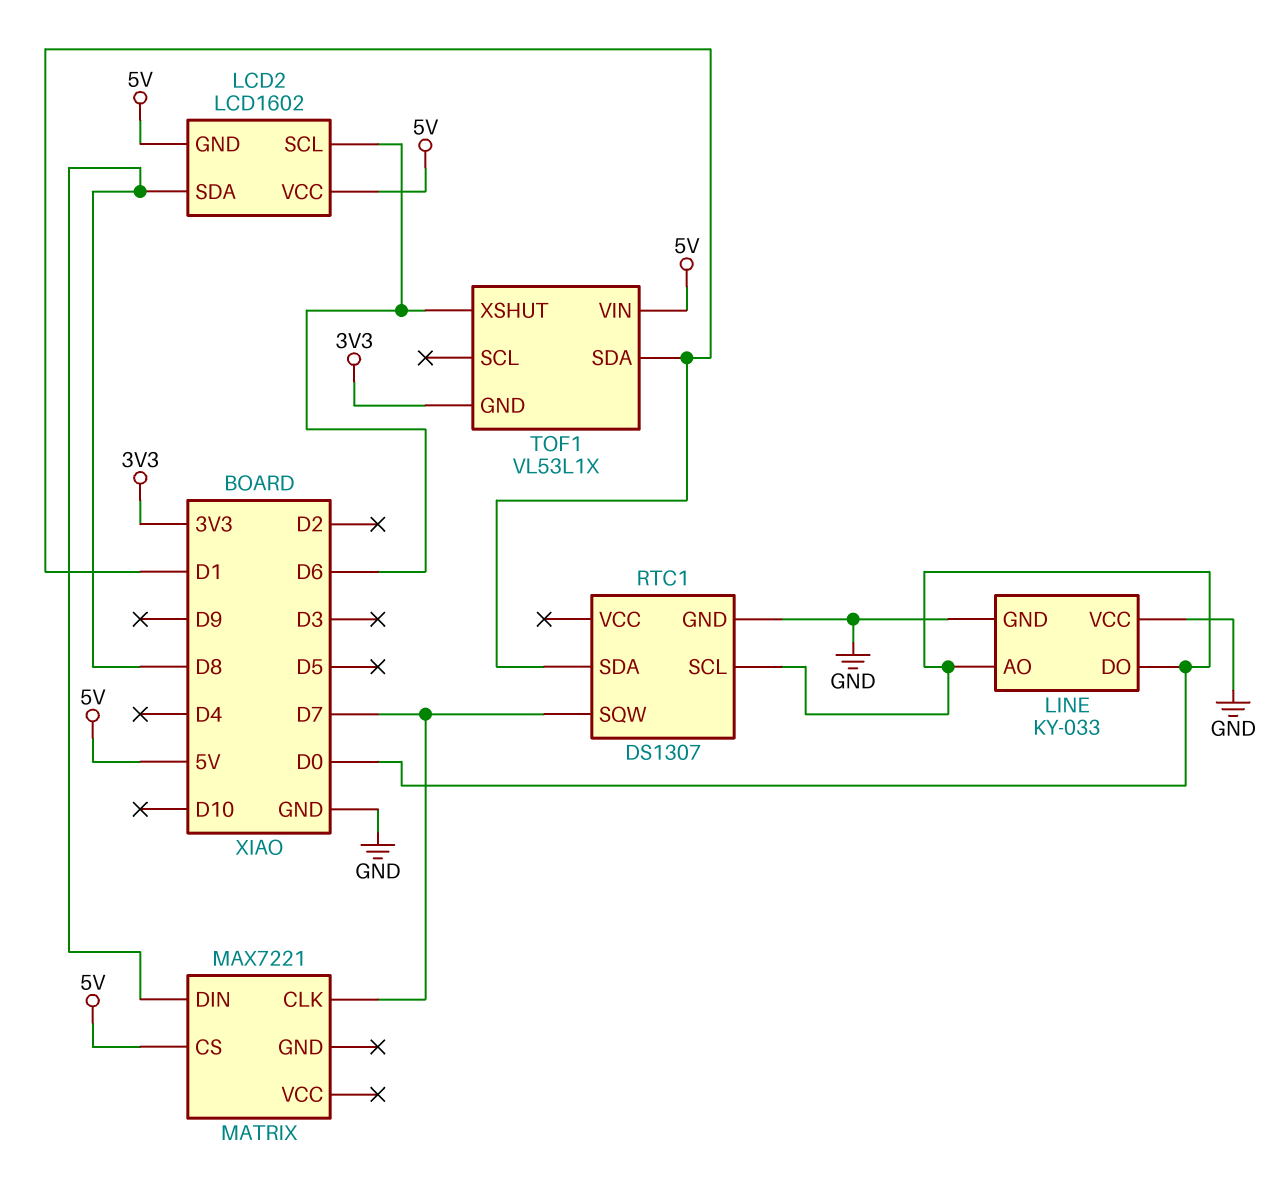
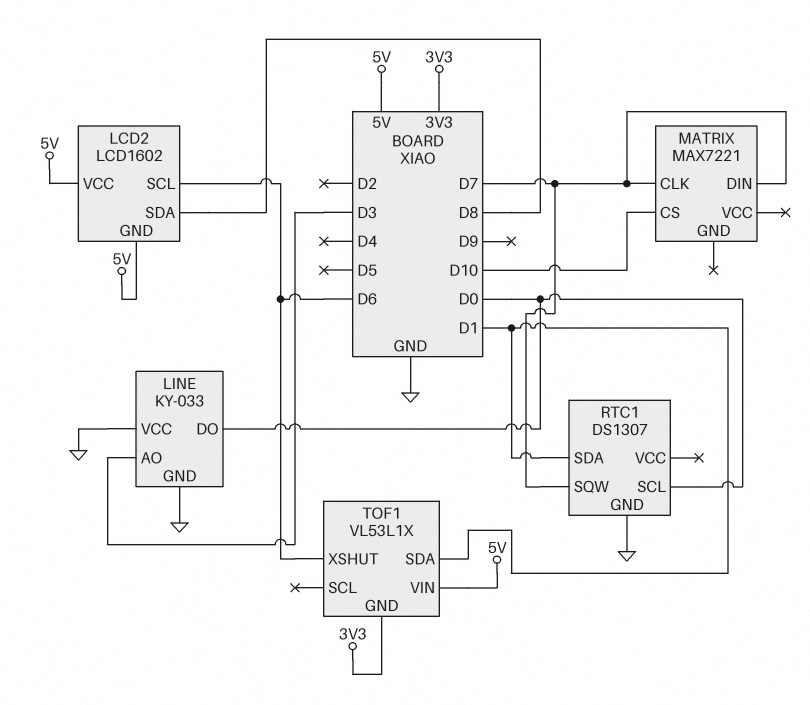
LINE pin AO: D0 -> D3
MATRIX pin CS: 5V -> D10
MATRIX pin DIN: D8 -> D7

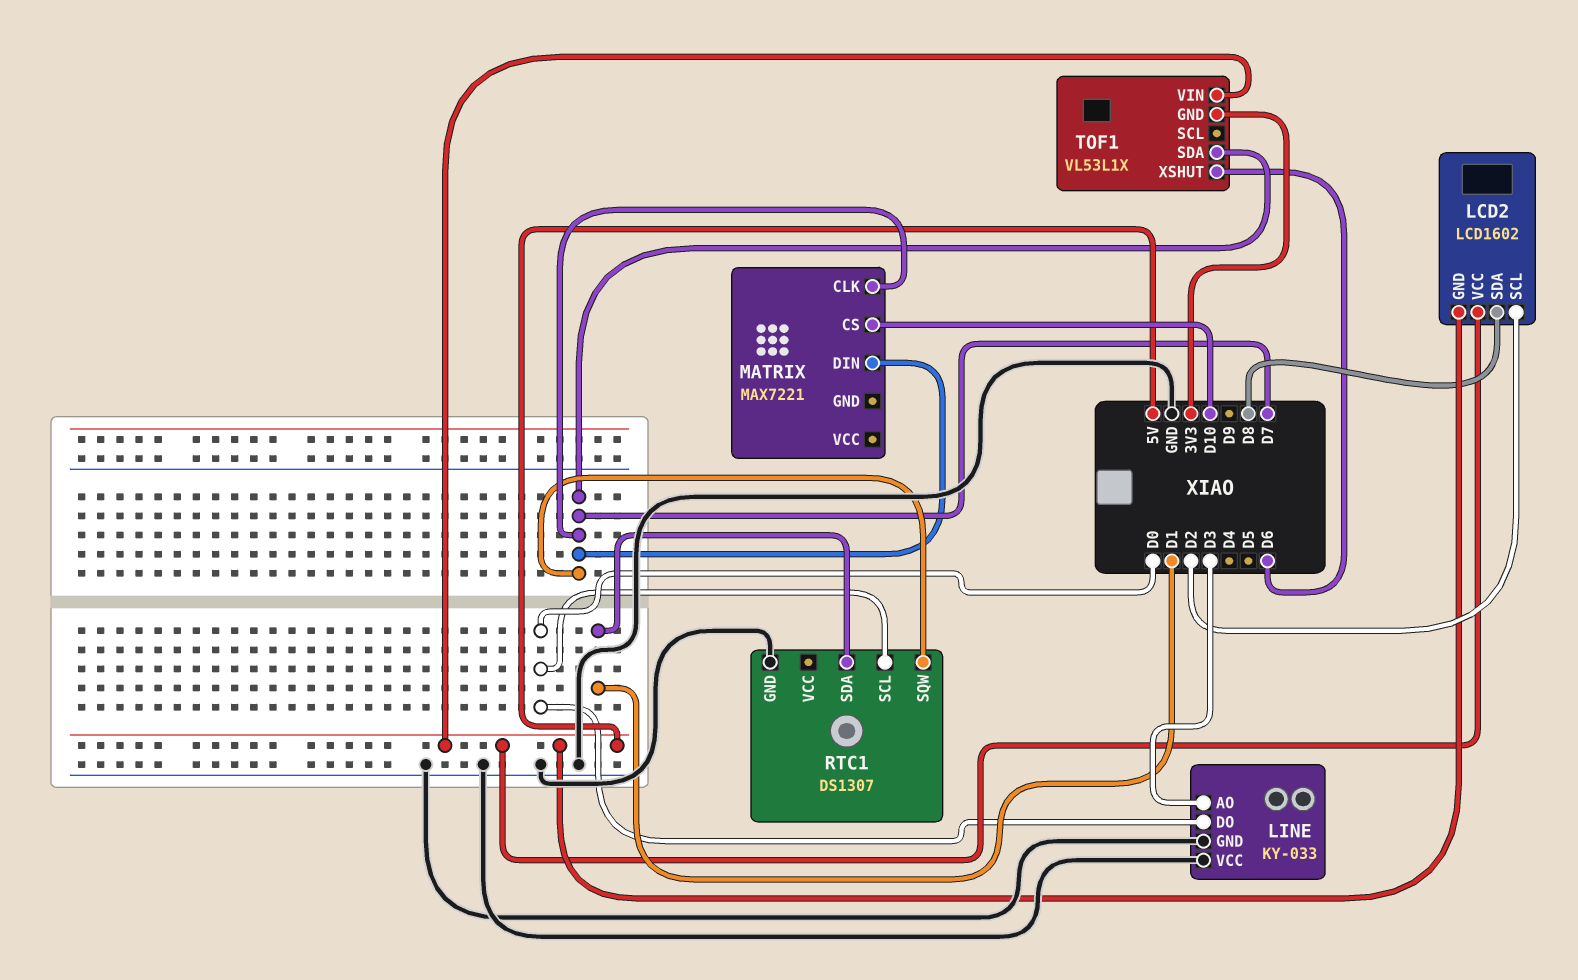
LCD2 pin SCL: D6 -> D2
TOF1 pin SDA: D1 -> D7

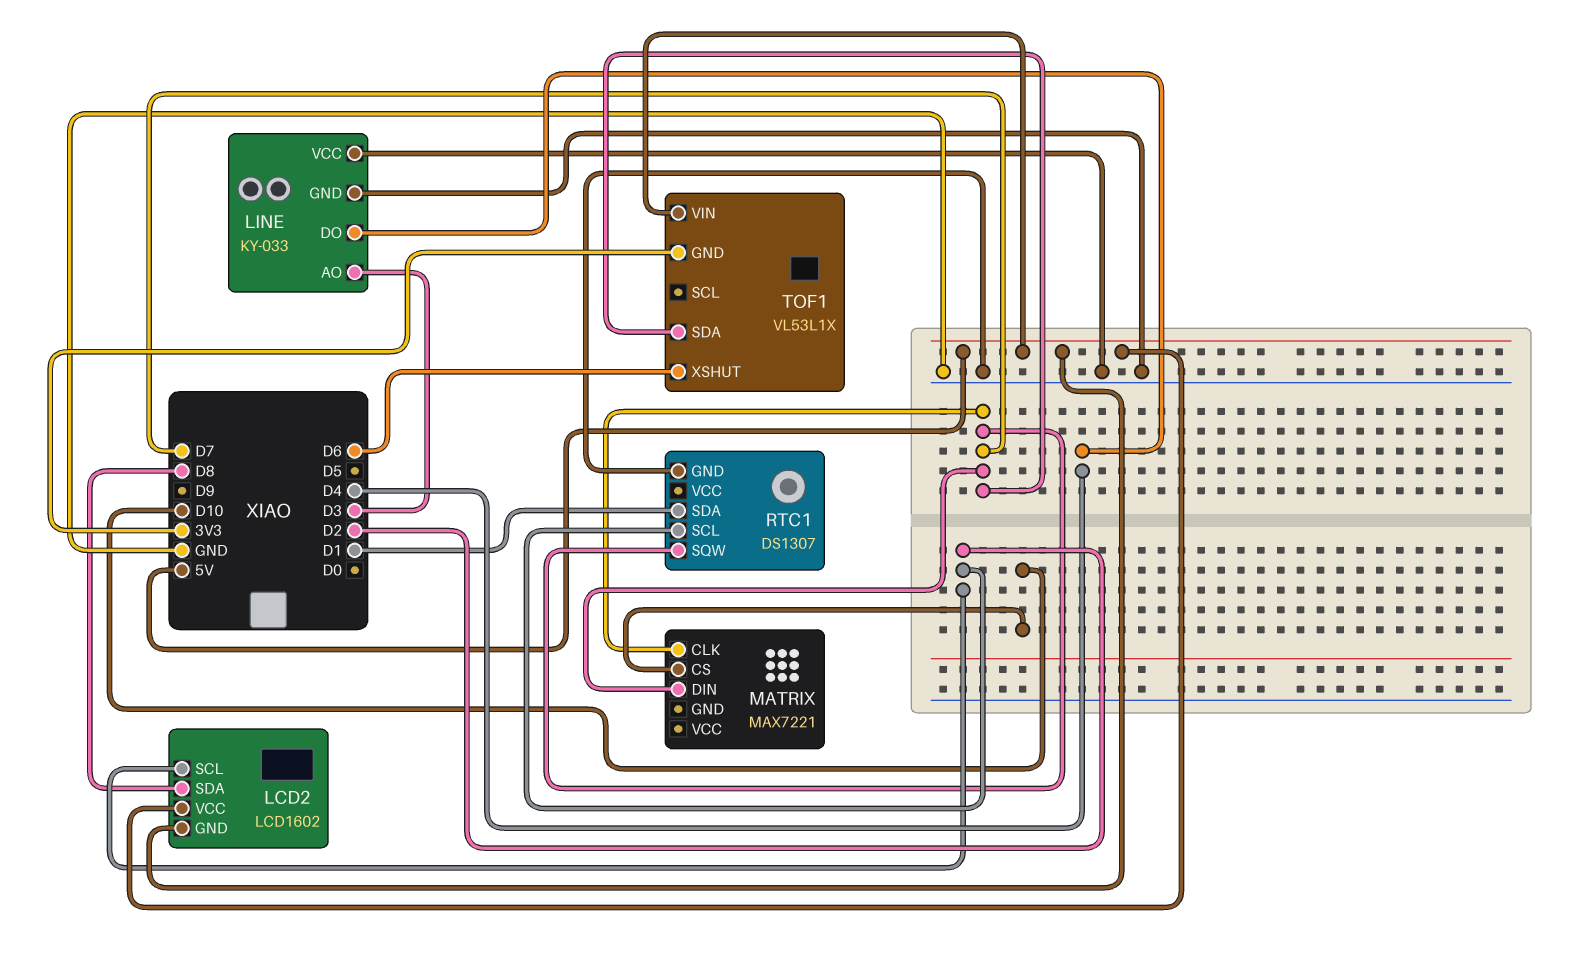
LINE pin DO: D0 -> D4
RTC1 pin SCL: D0 -> D2

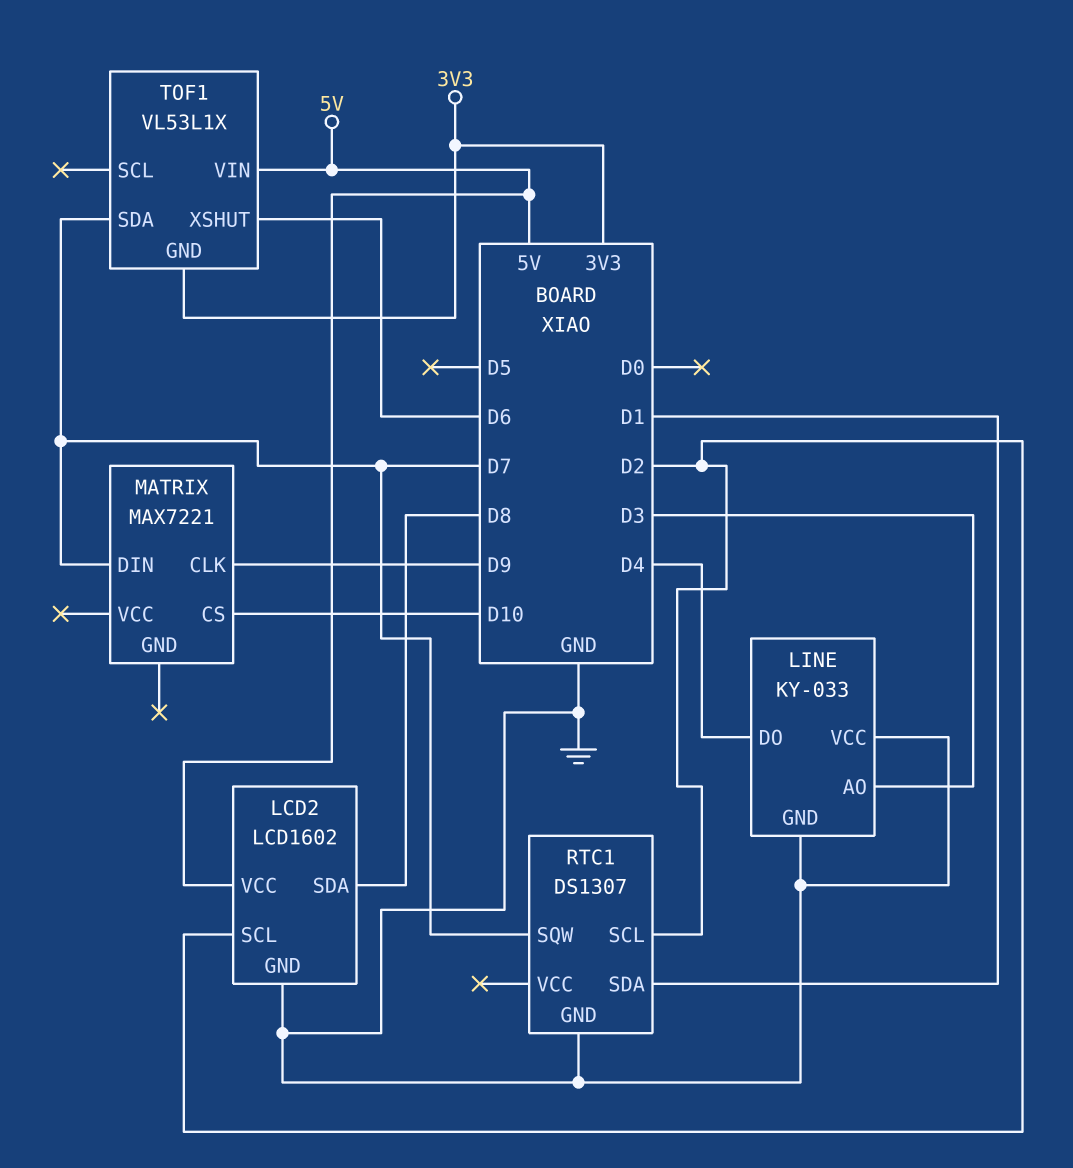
LCD2 pin GND: 5V -> GND
MATRIX pin CLK: D7 -> D9

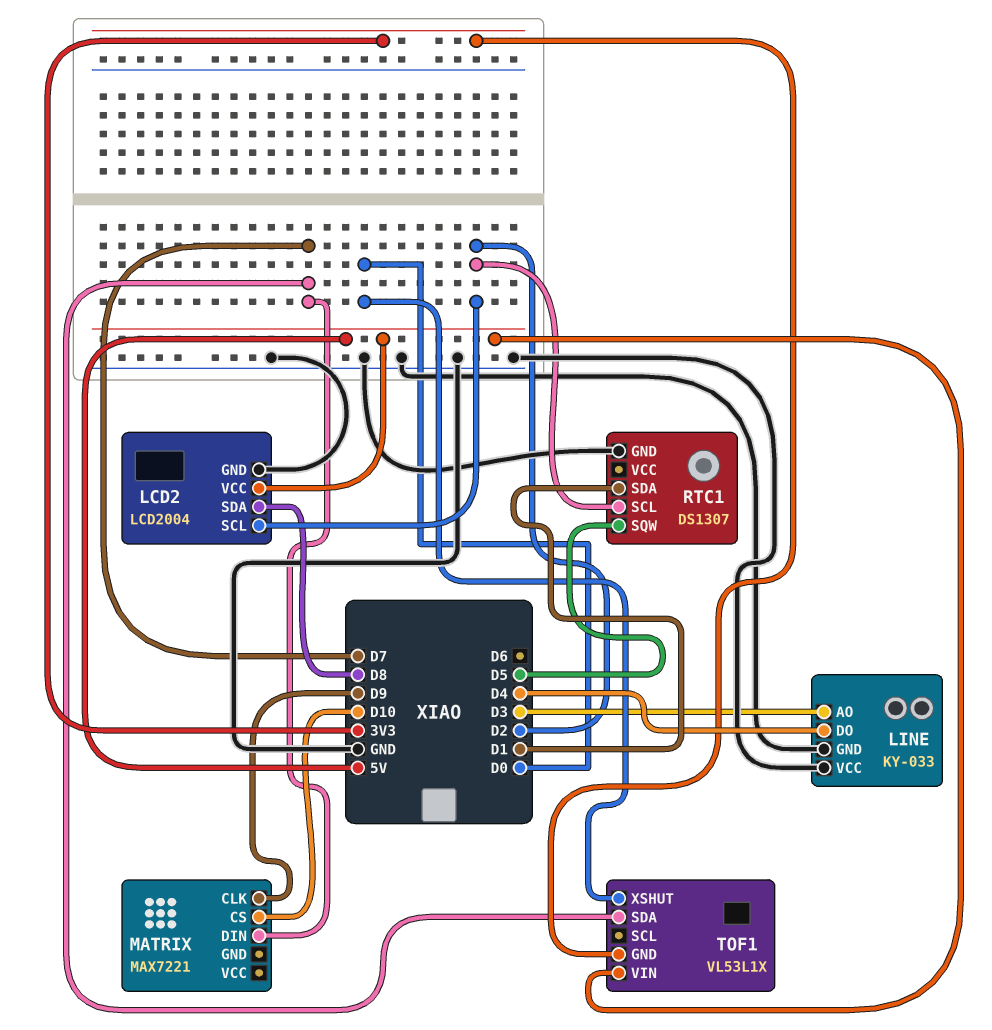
LCD2: LCD1602 -> LCD2004
RTC1 pin SQW: D7 -> D5
TOF1 pin XSHUT: D6 -> D0

